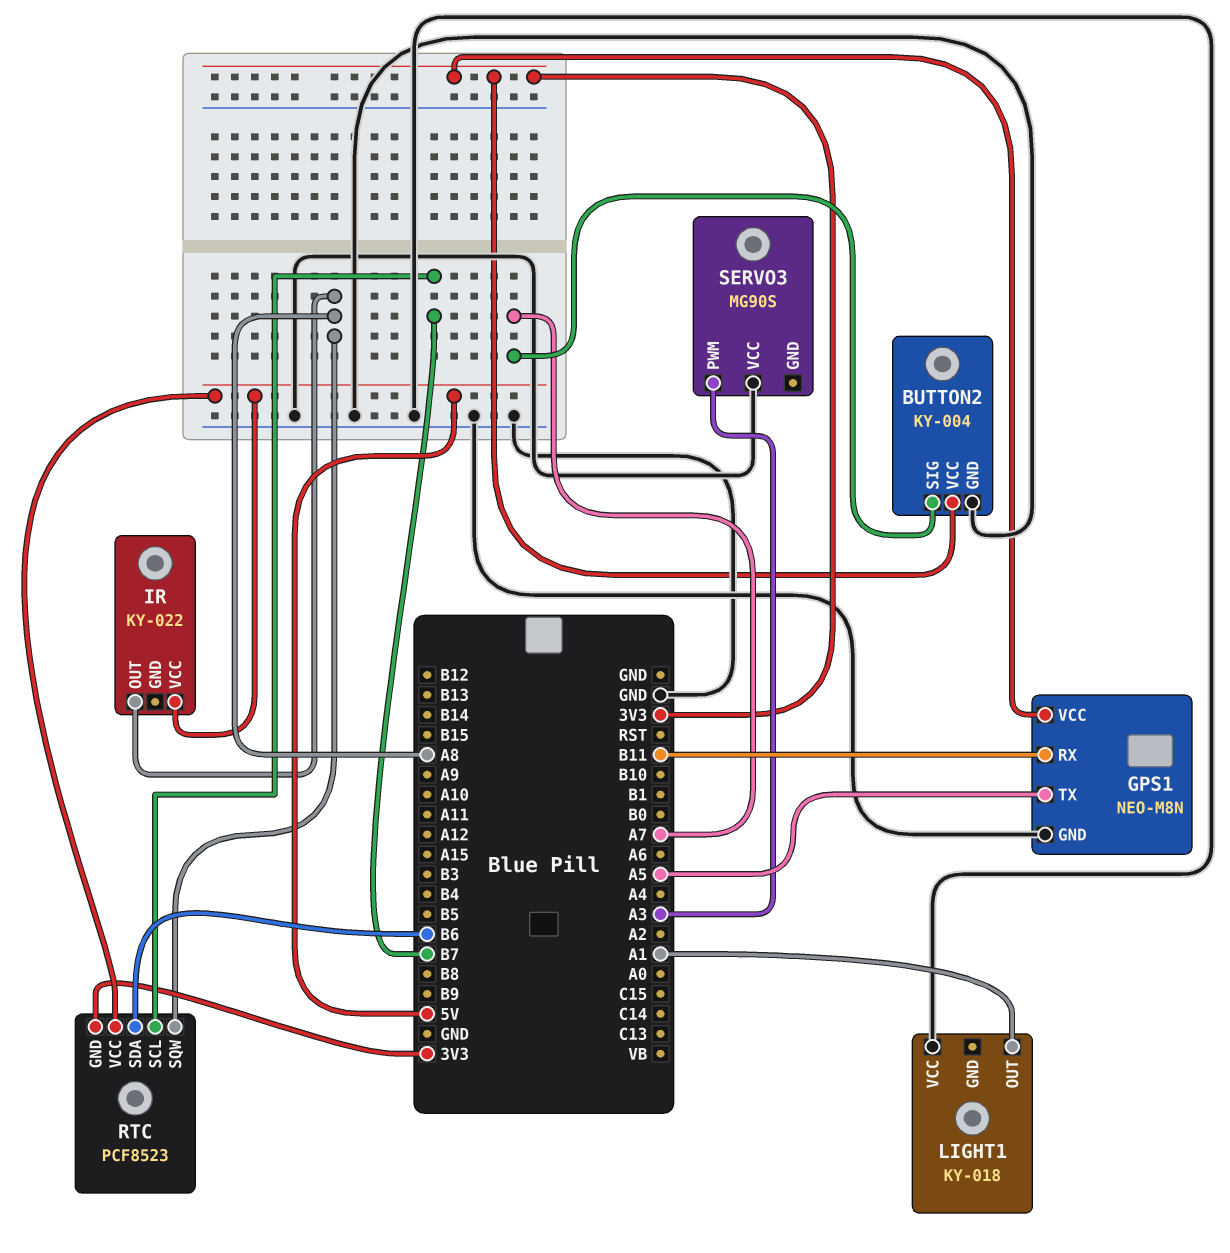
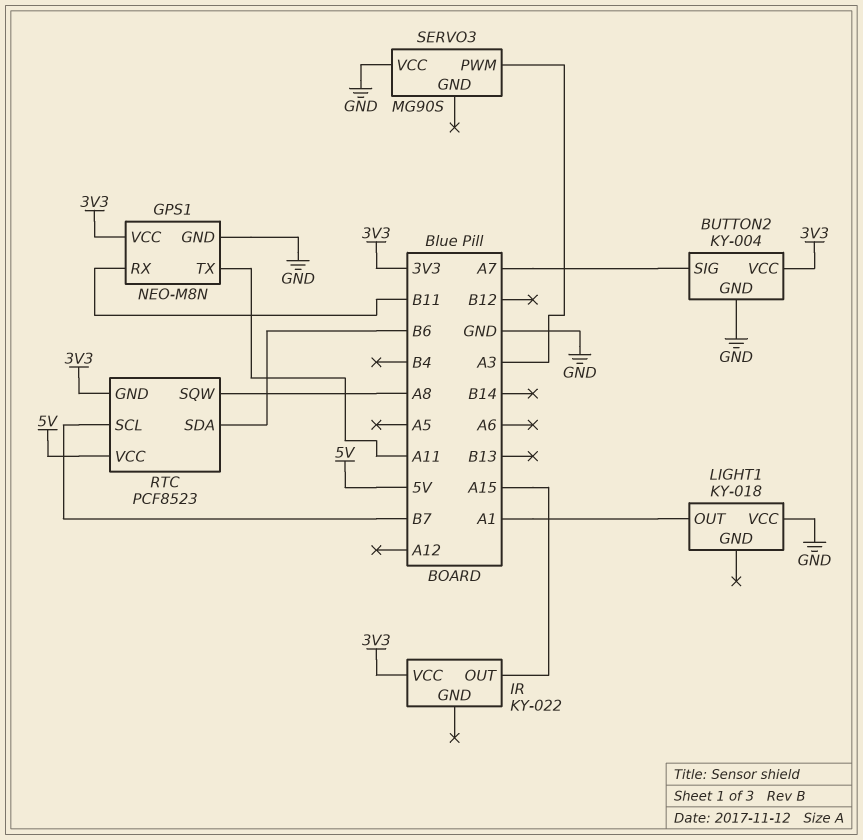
GPS1 pin TX: A5 -> A11
IR pin OUT: A8 -> A15
IR pin VCC: 5V -> 3V3

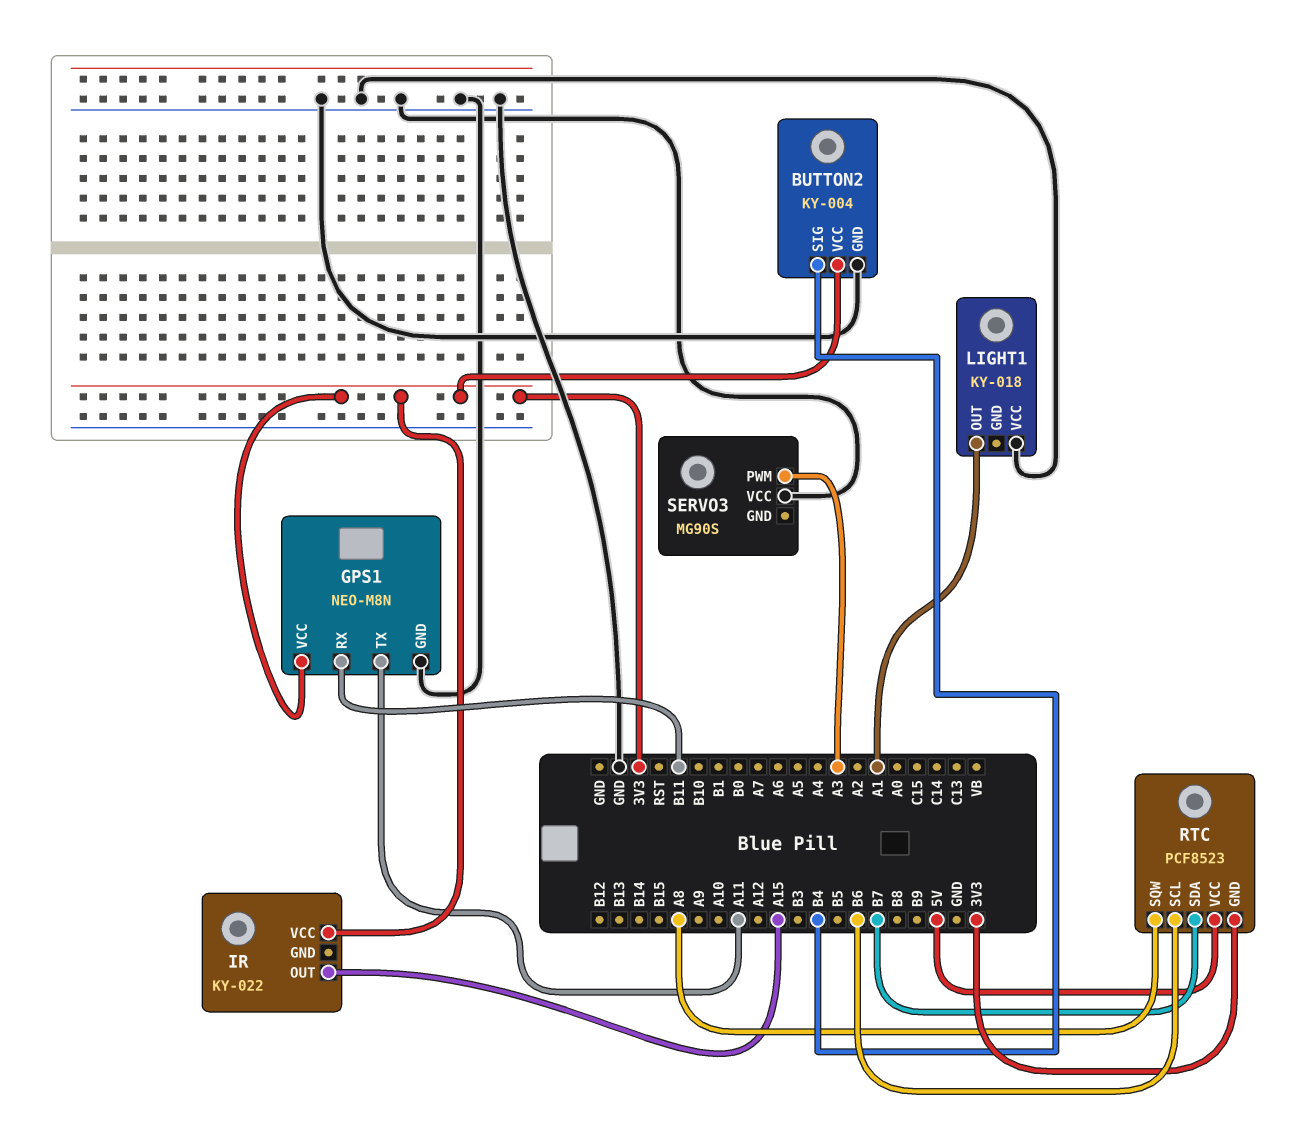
BUTTON2 pin SIG: A7 -> B4
RTC pin SCL: B7 -> B6
RTC pin SDA: B6 -> B7

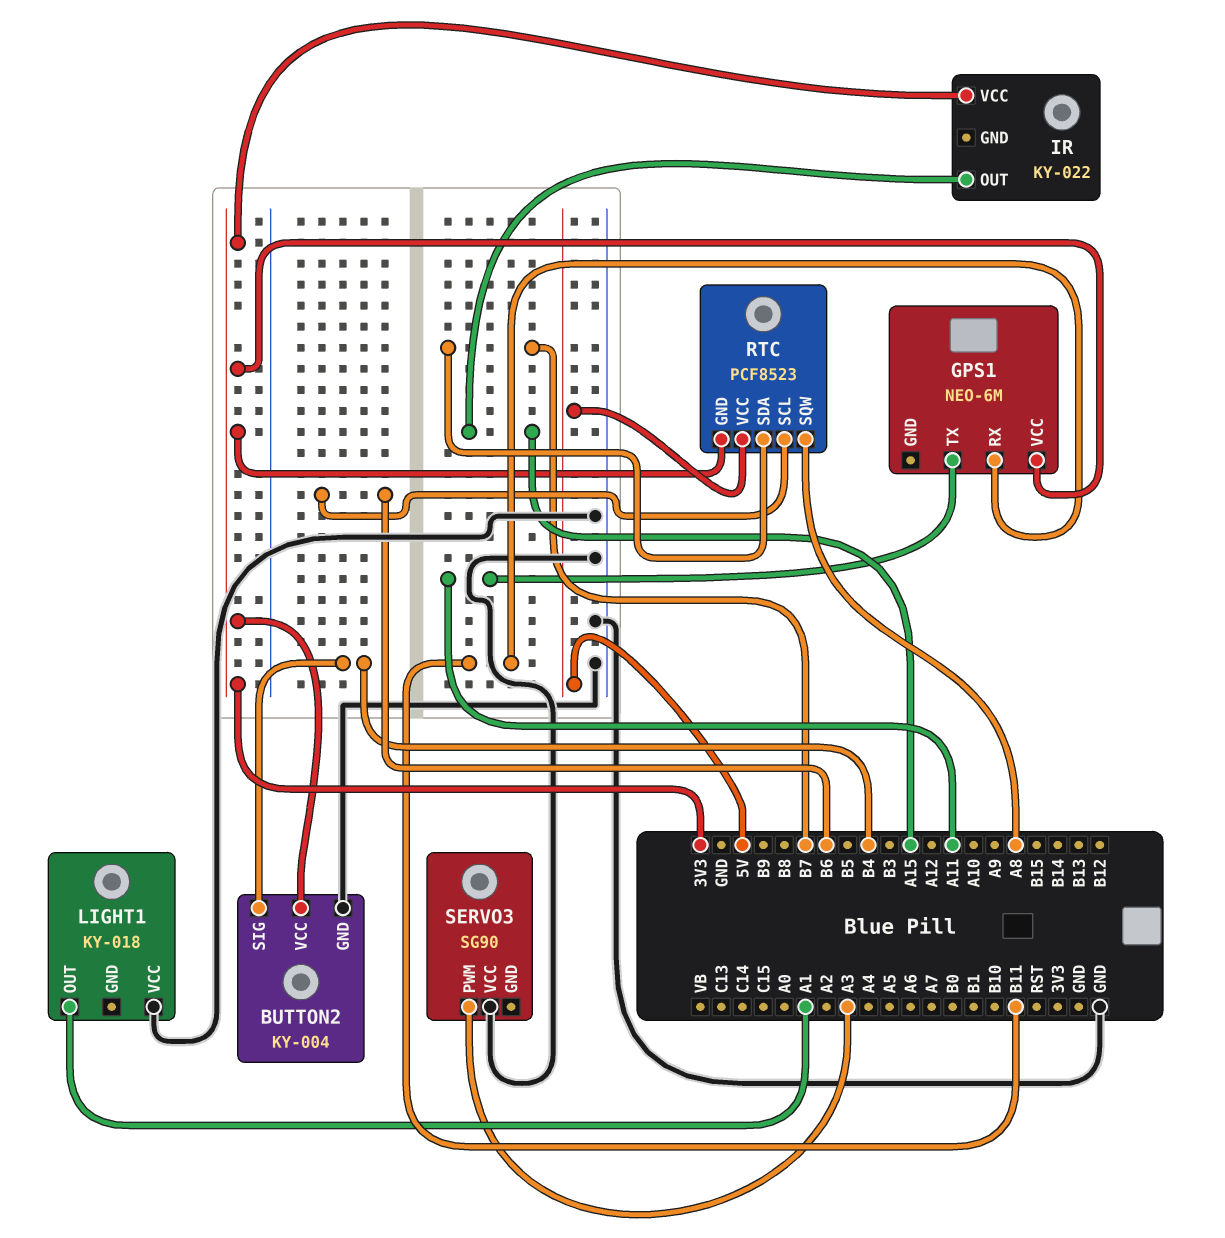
GPS1: NEO-M8N -> NEO-6M
GPS1 pin GND: GND -> none
SERVO3: MG90S -> SG90

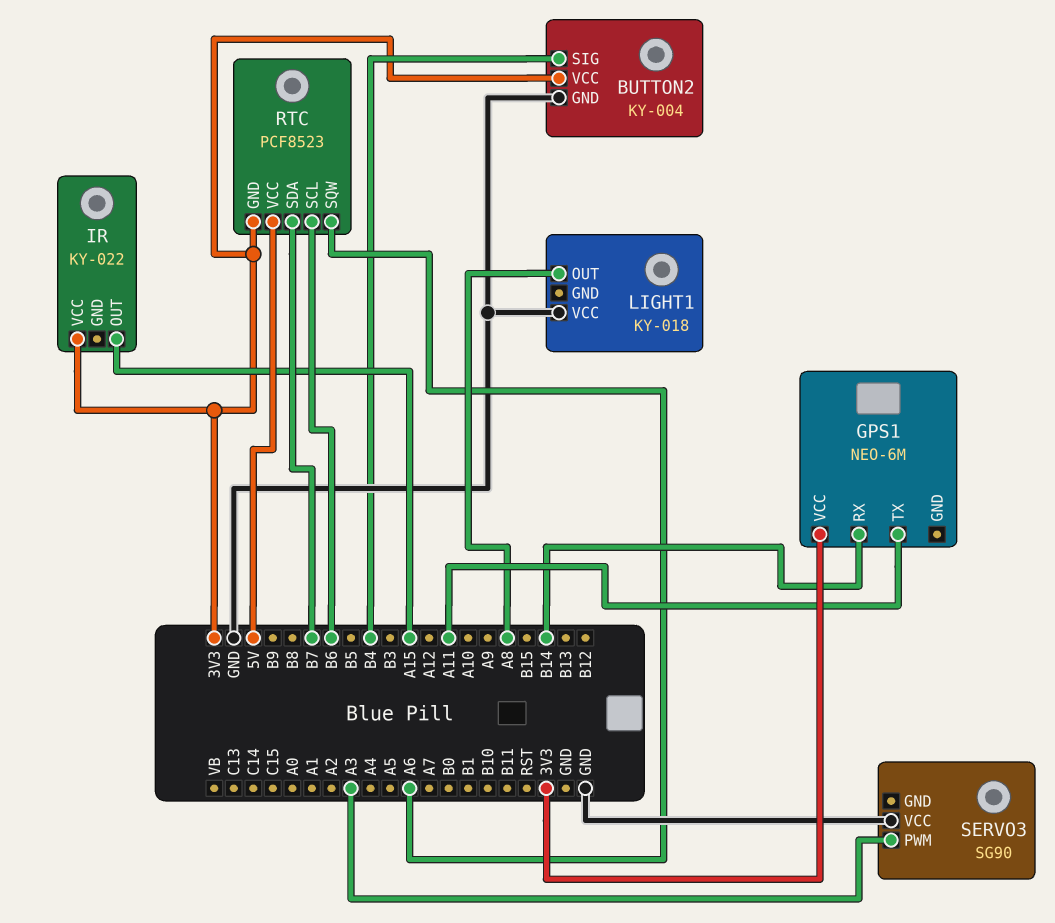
GPS1 pin RX: B11 -> B14
LIGHT1 pin OUT: A1 -> A8
RTC pin SQW: A8 -> A6

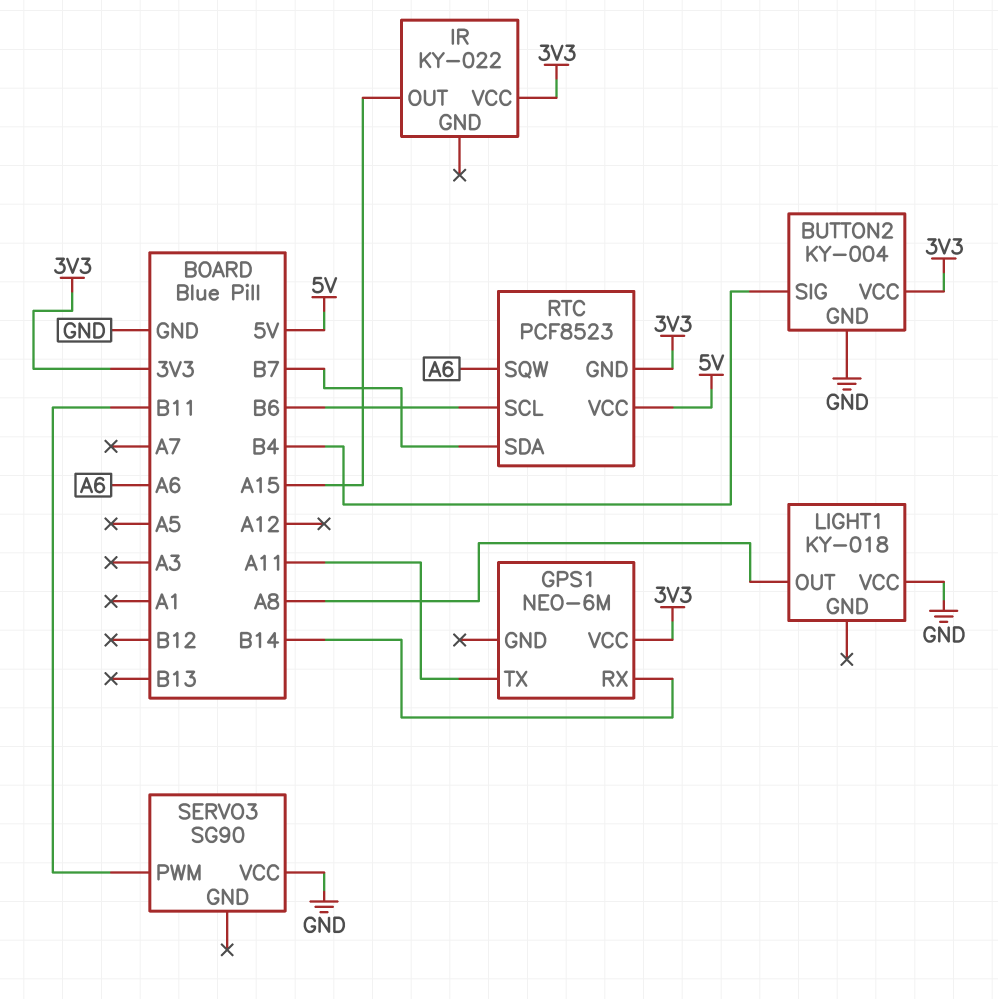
SERVO3 pin PWM: A3 -> B11

